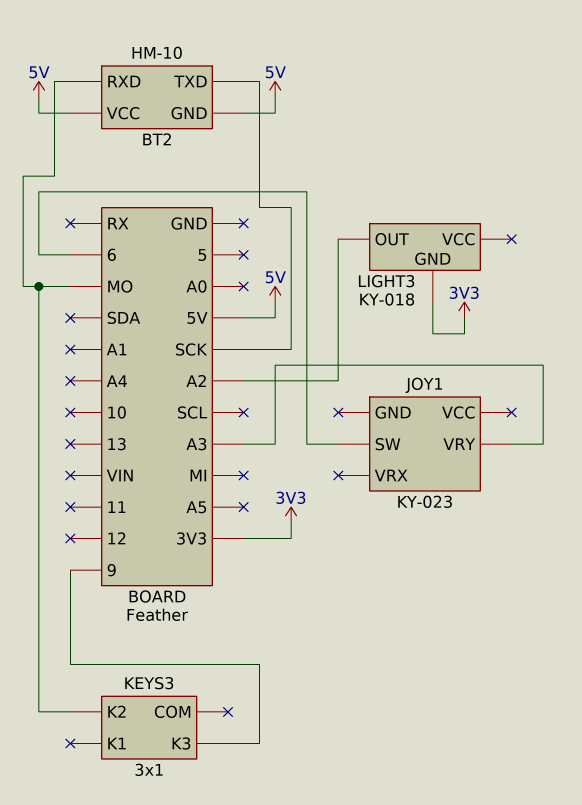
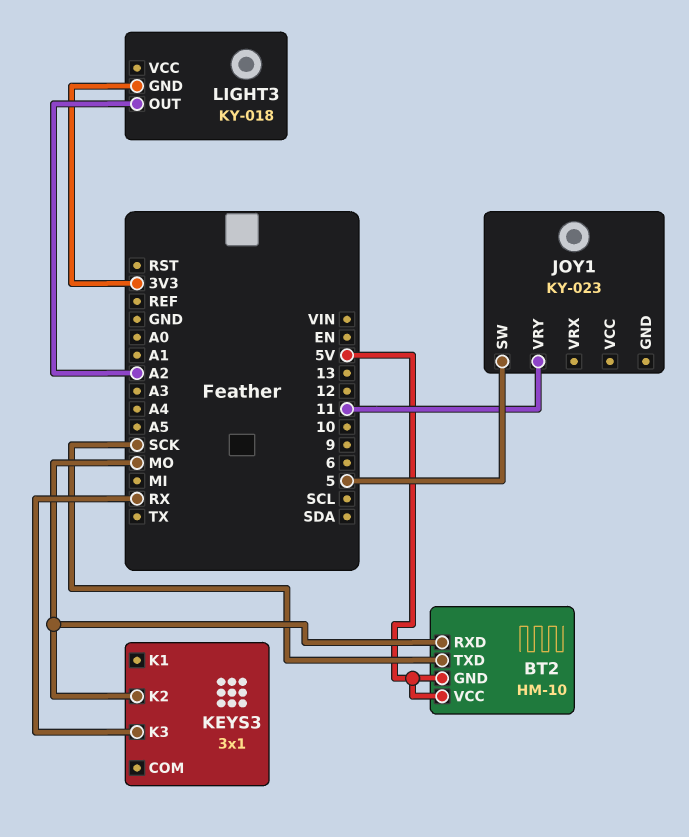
JOY1 pin SW: 6 -> 5
JOY1 pin VRY: A3 -> 11
KEYS3 pin K3: 9 -> RX

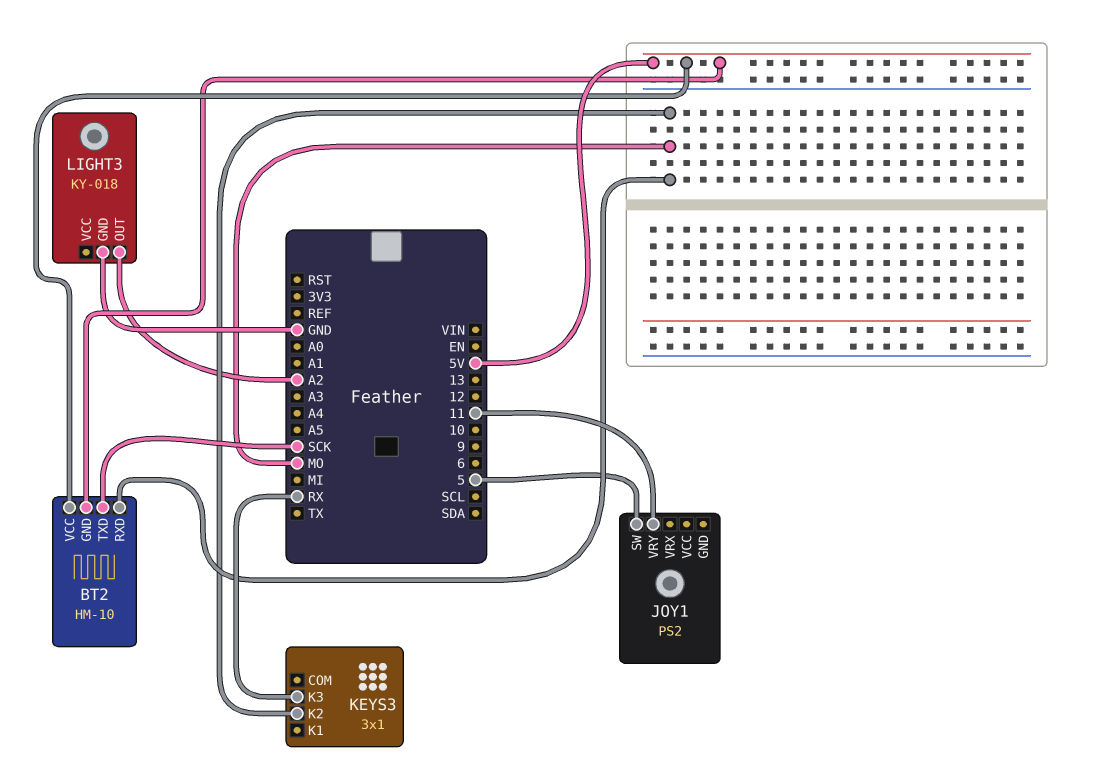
JOY1: KY-023 -> PS2
LIGHT3 pin GND: 3V3 -> GND

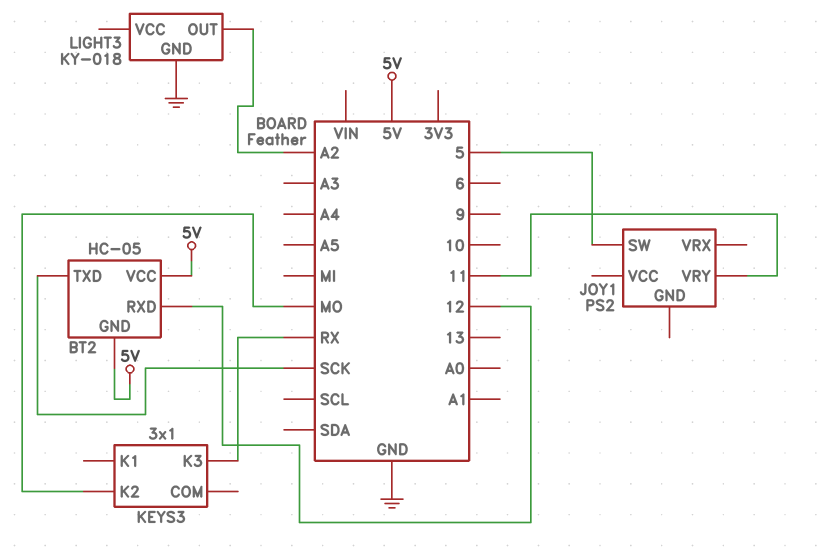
BT2: HM-10 -> HC-05
BT2 pin RXD: MO -> 12

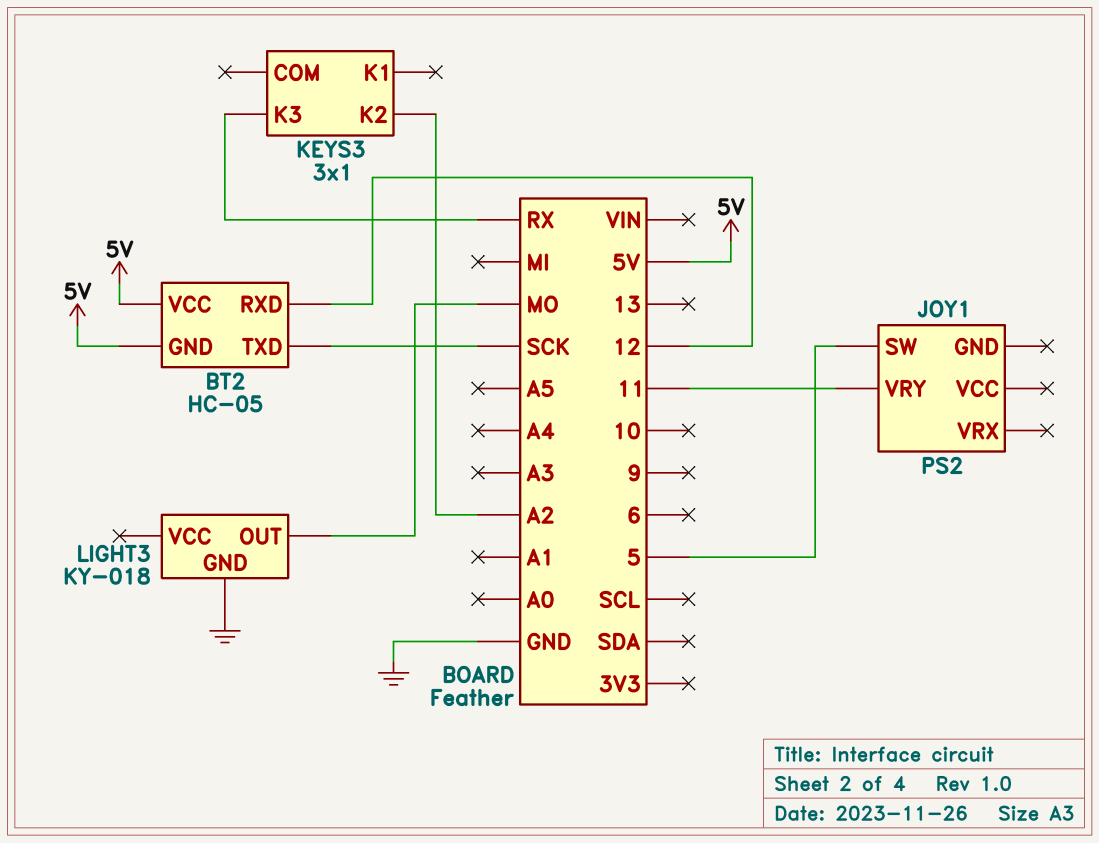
KEYS3 pin K2: MO -> A2
LIGHT3 pin OUT: A2 -> MO

